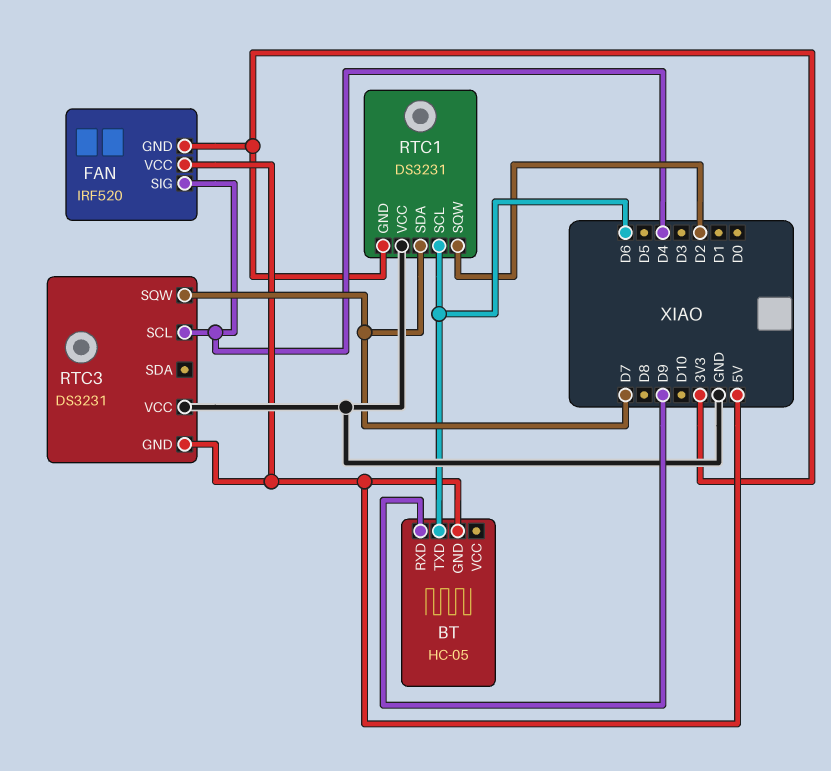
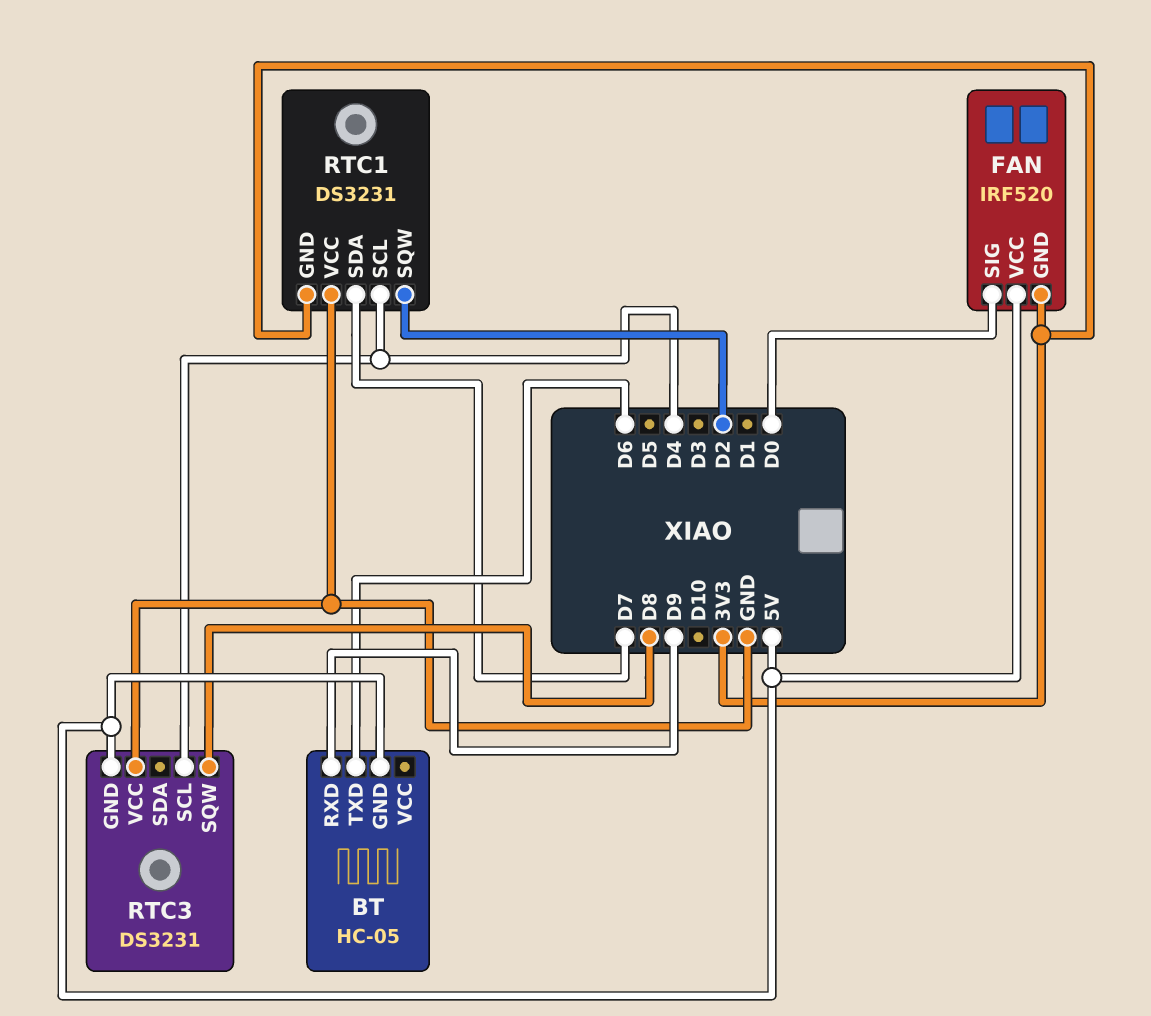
FAN pin SIG: D4 -> D0
RTC1 pin SCL: D6 -> D4
RTC3 pin SQW: D7 -> D8

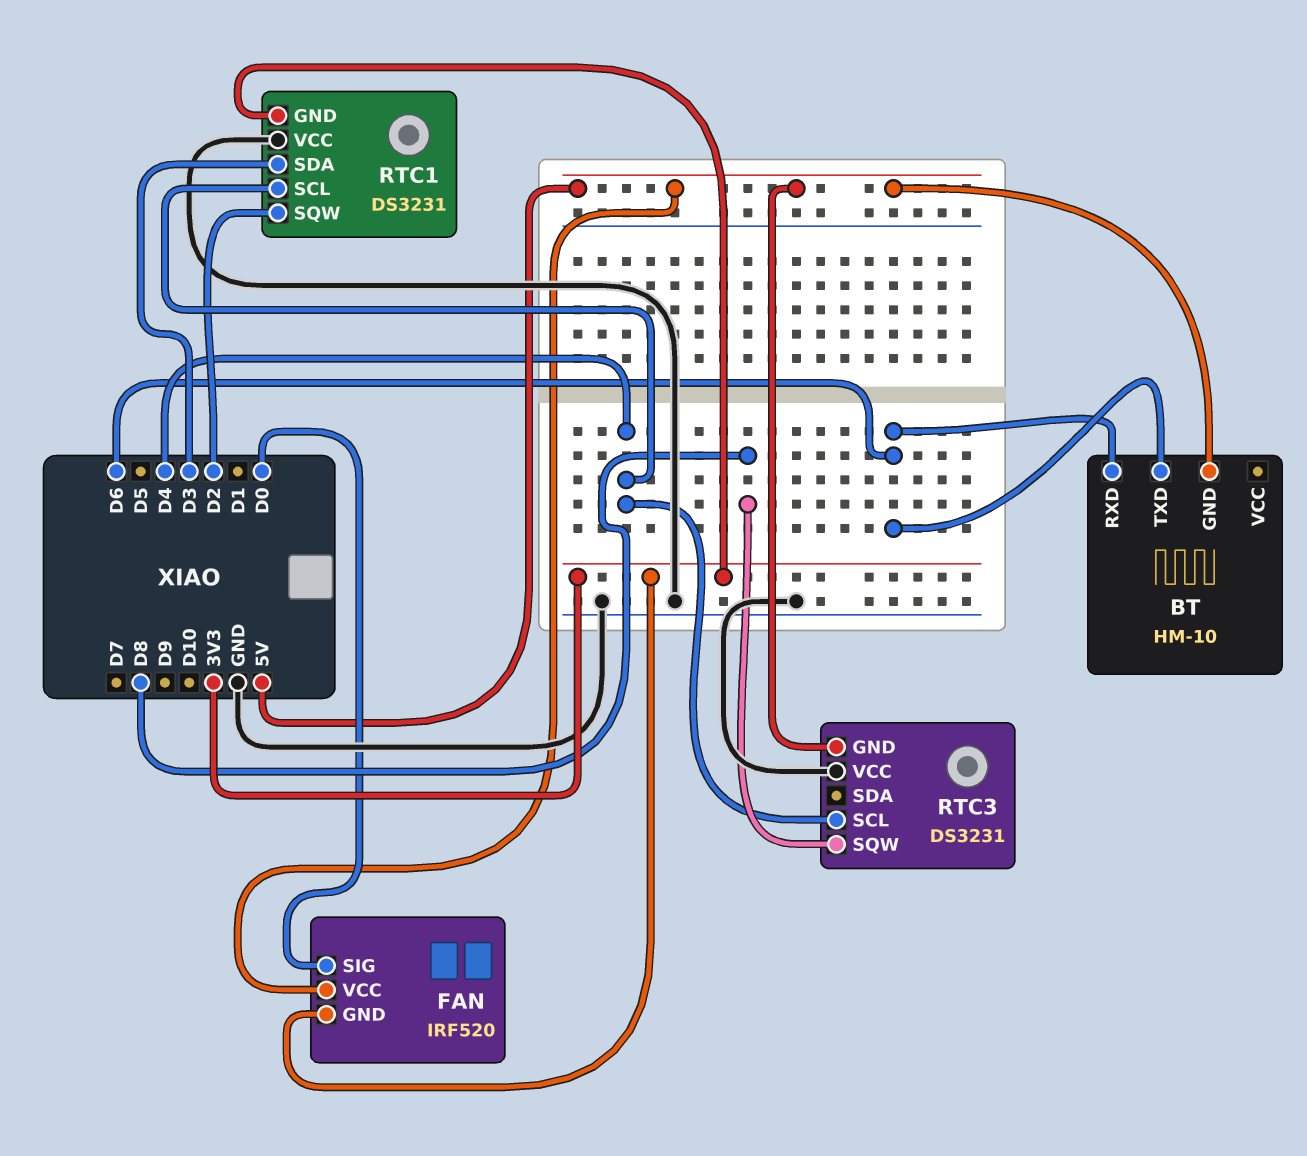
BT: HC-05 -> HM-10
BT pin RXD: D9 -> D6
RTC1 pin SDA: D7 -> D3

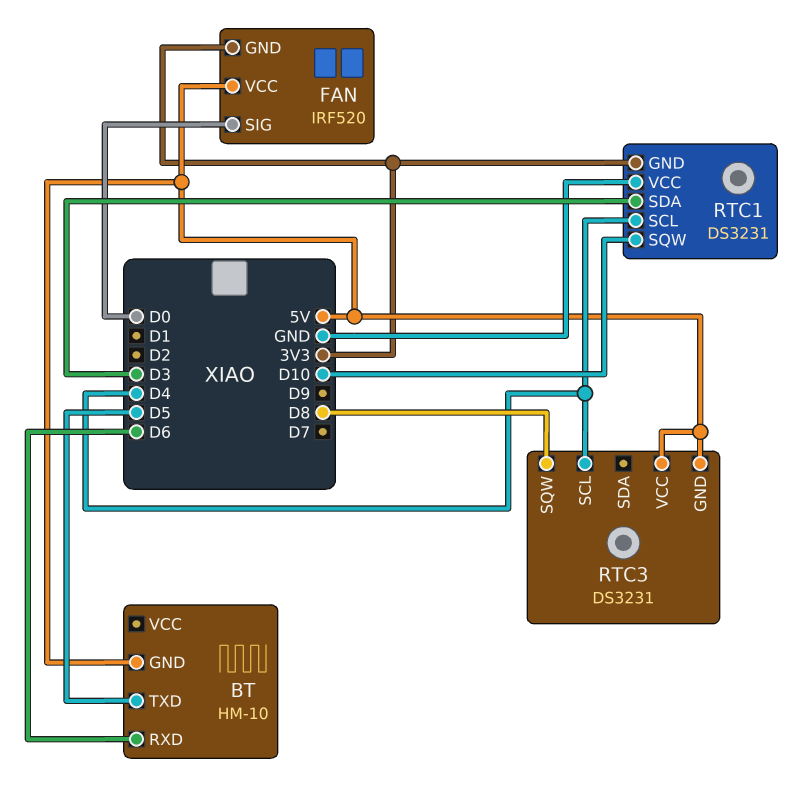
BT pin TXD: D6 -> D5
RTC1 pin SQW: D2 -> D10
RTC3 pin VCC: GND -> 5V

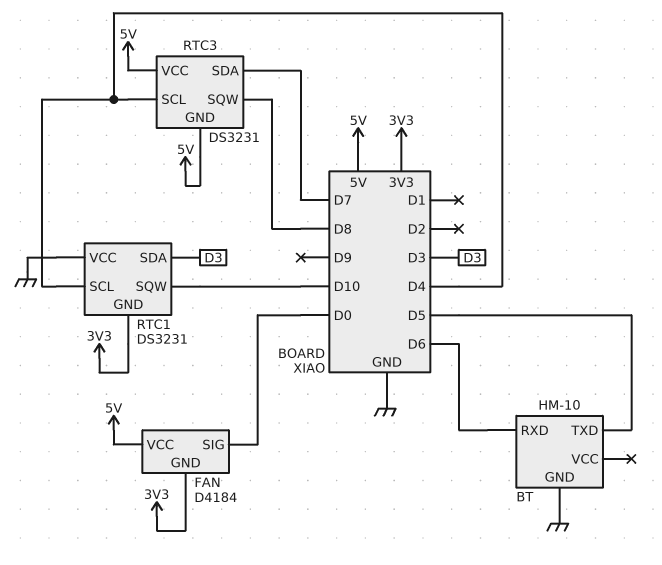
BT pin GND: 5V -> GND
FAN: IRF520 -> D4184
RTC3 pin SDA: none -> D7

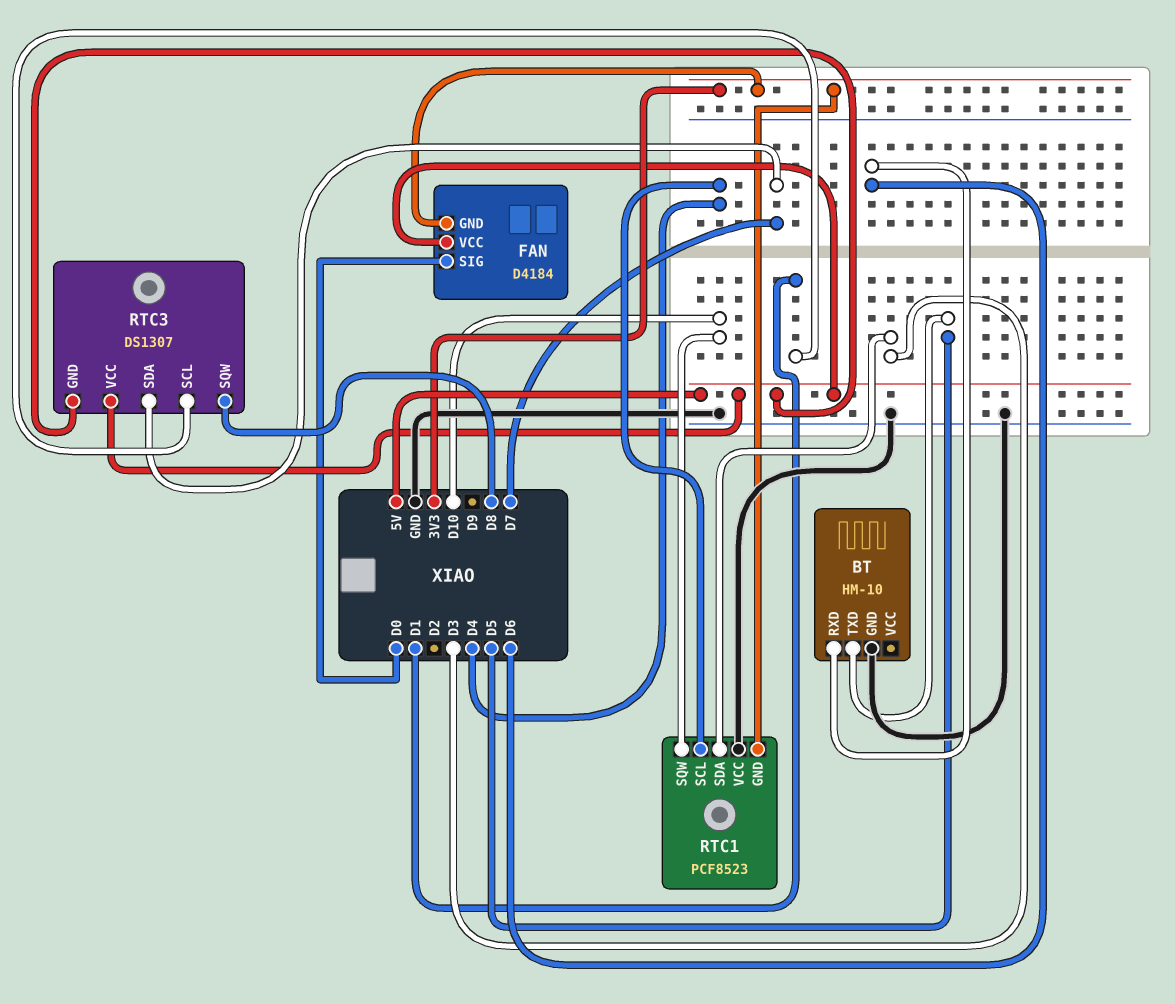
RTC1: DS3231 -> PCF8523
RTC3: DS3231 -> DS1307
RTC3 pin SCL: D4 -> D1

